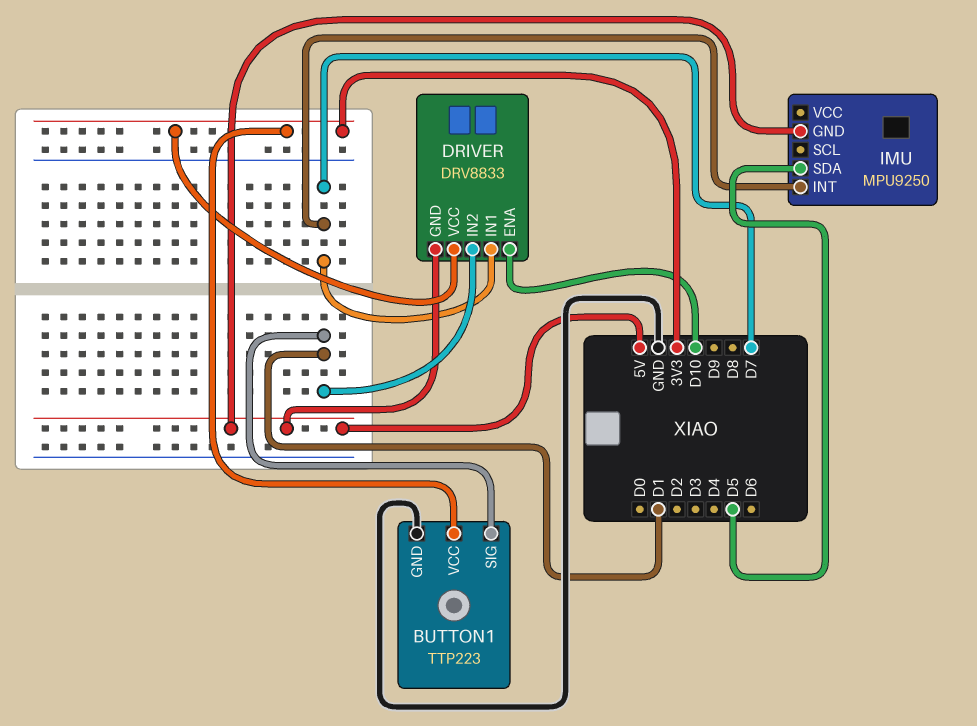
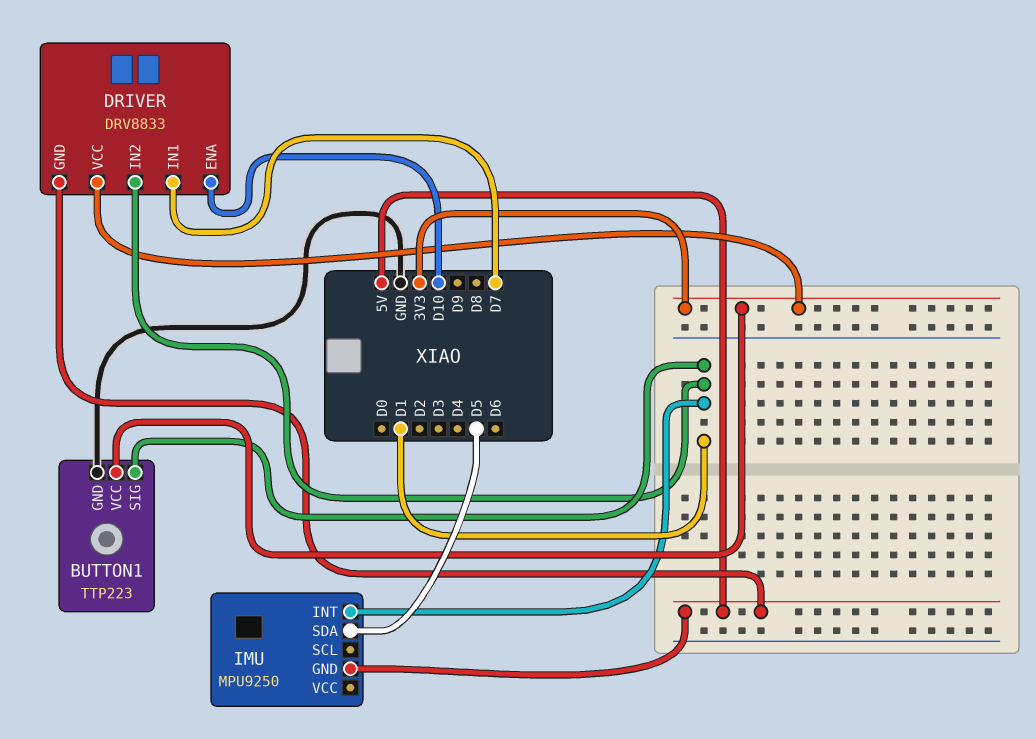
IMU pin INT: D7 -> D1

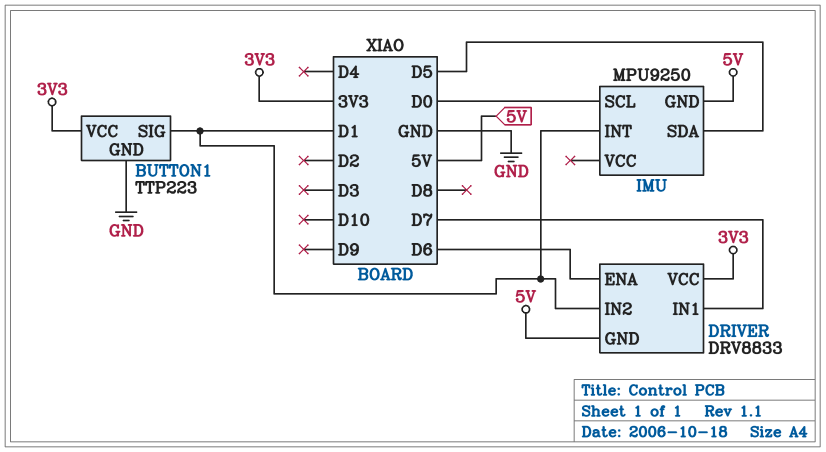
DRIVER pin ENA: D10 -> D6
IMU pin SCL: none -> D0

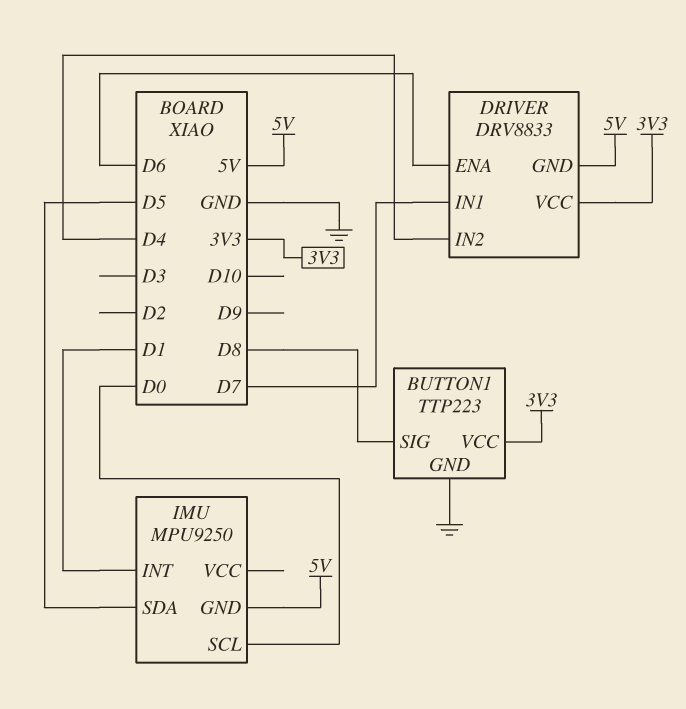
BUTTON1 pin SIG: D1 -> D8
DRIVER pin IN2: D1 -> D4

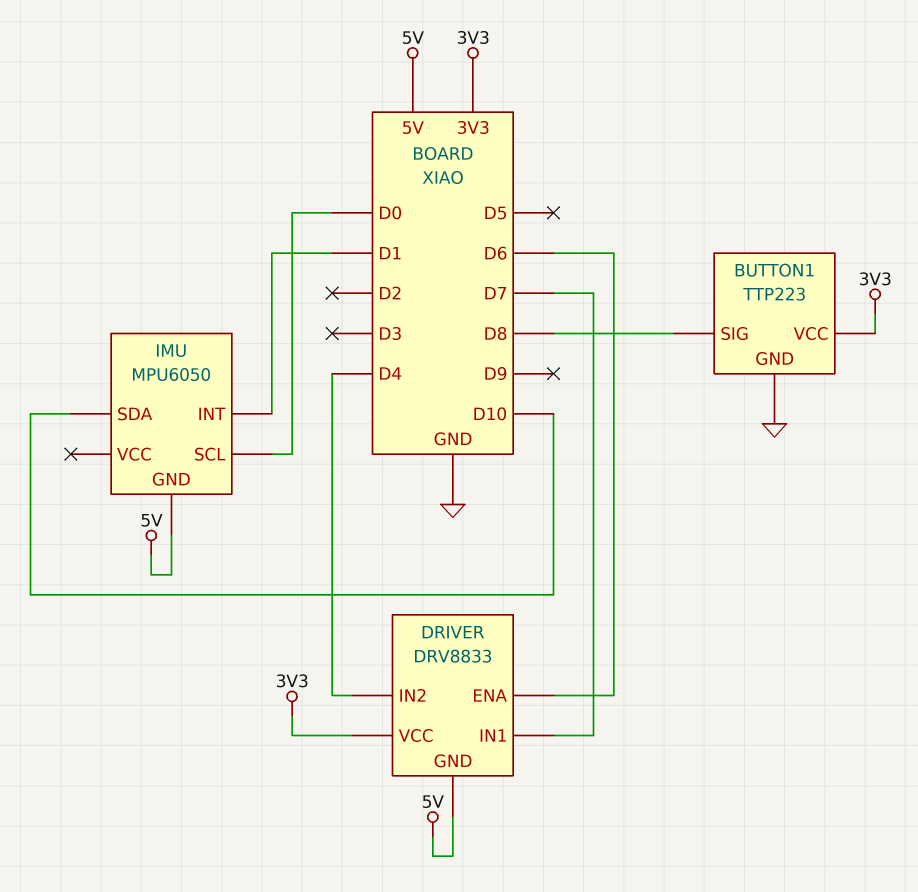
IMU: MPU9250 -> MPU6050
IMU pin SDA: D5 -> D10

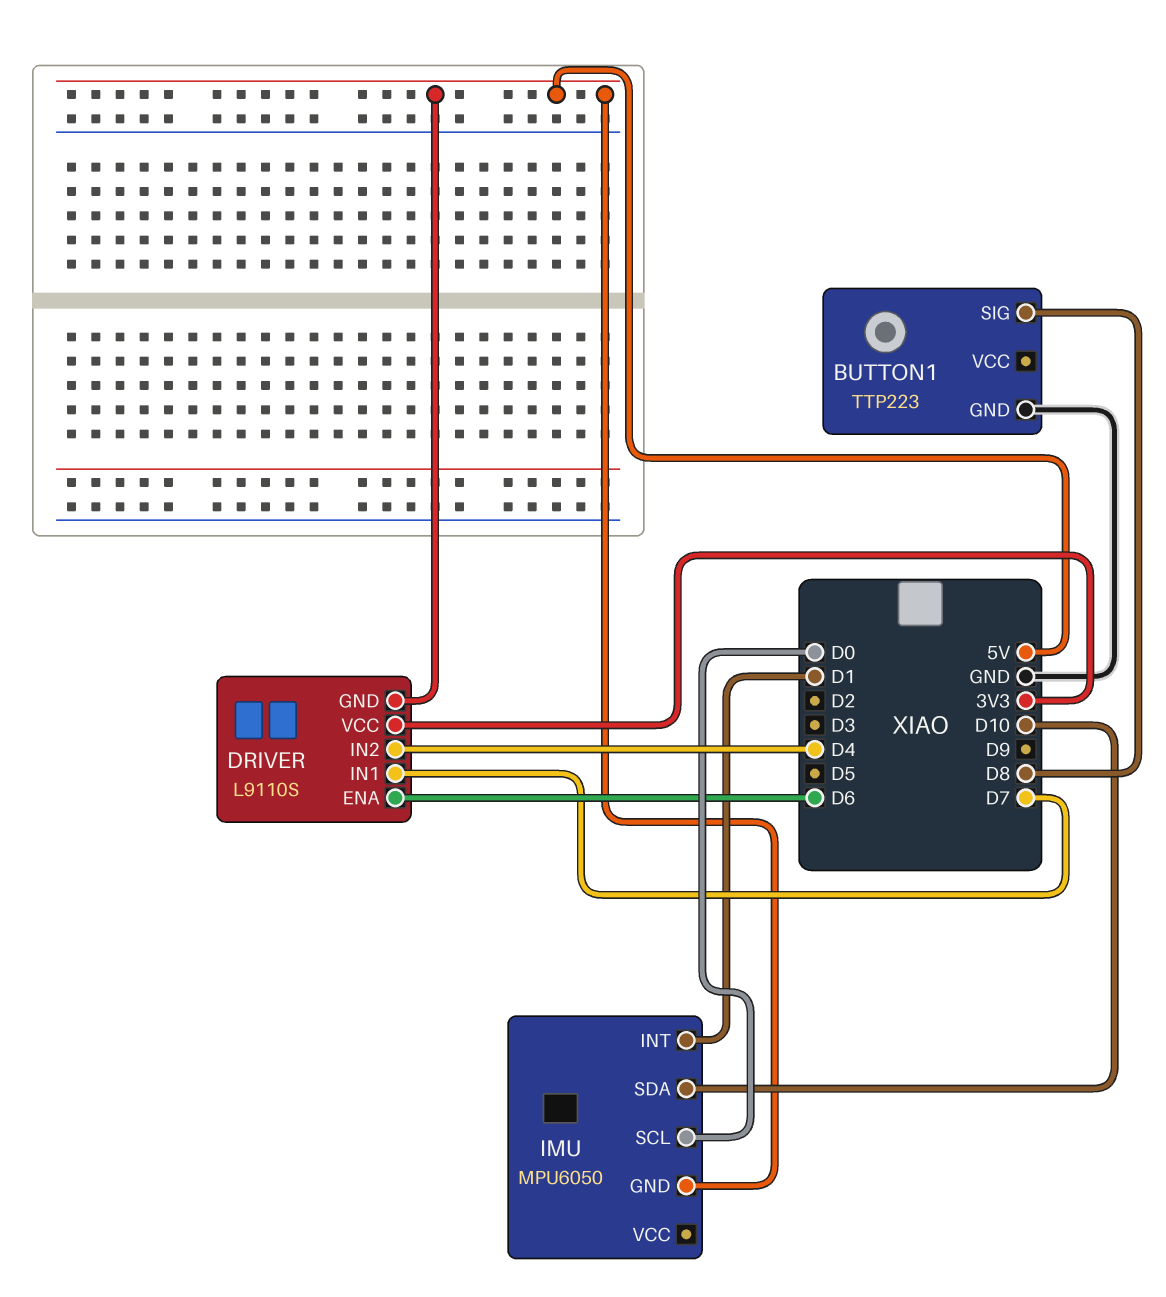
BUTTON1 pin VCC: 3V3 -> none
DRIVER: DRV8833 -> L9110S

